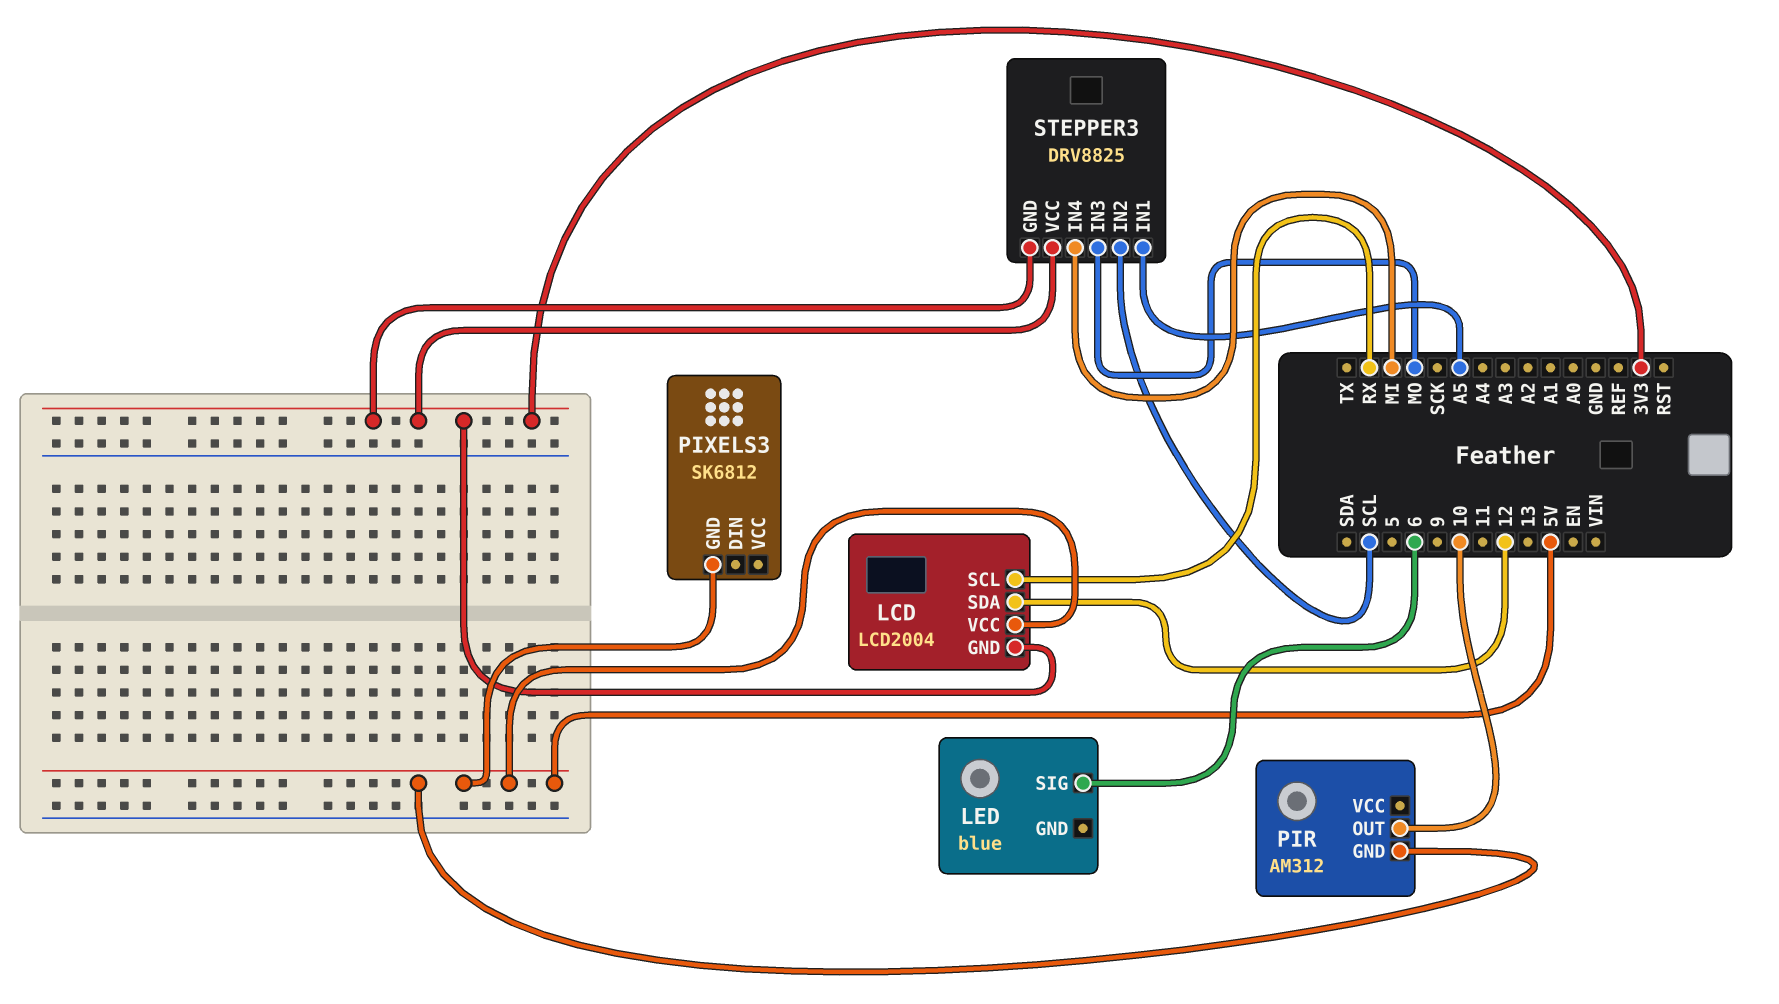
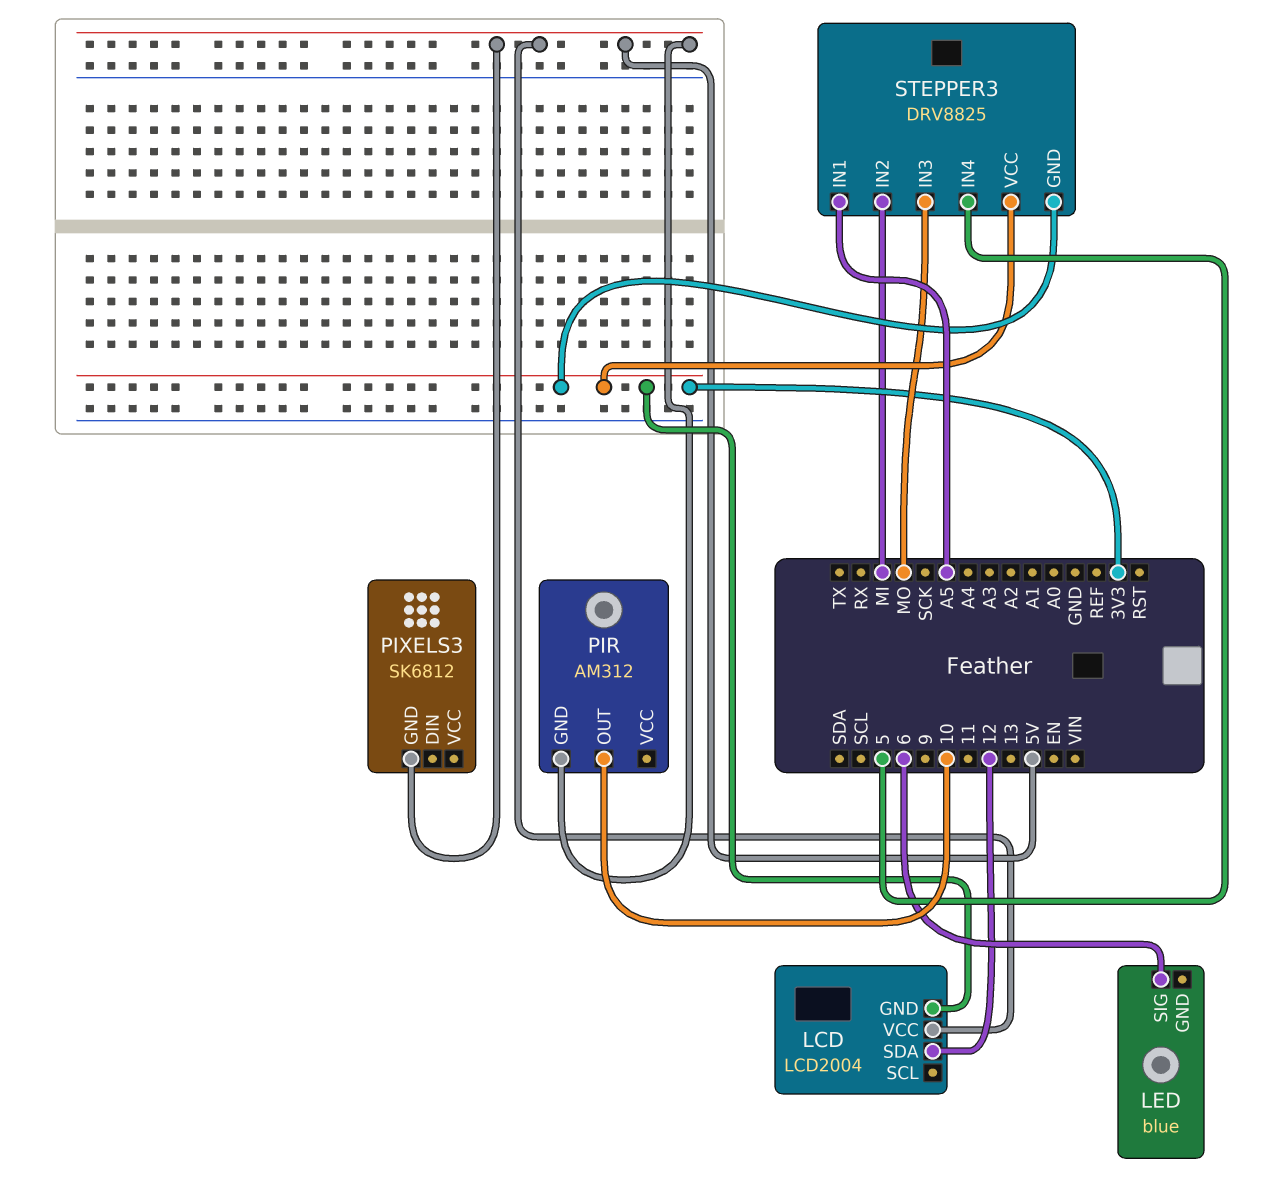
LCD pin SCL: RX -> none
STEPPER3 pin IN2: SCL -> MI
STEPPER3 pin IN4: MI -> 5

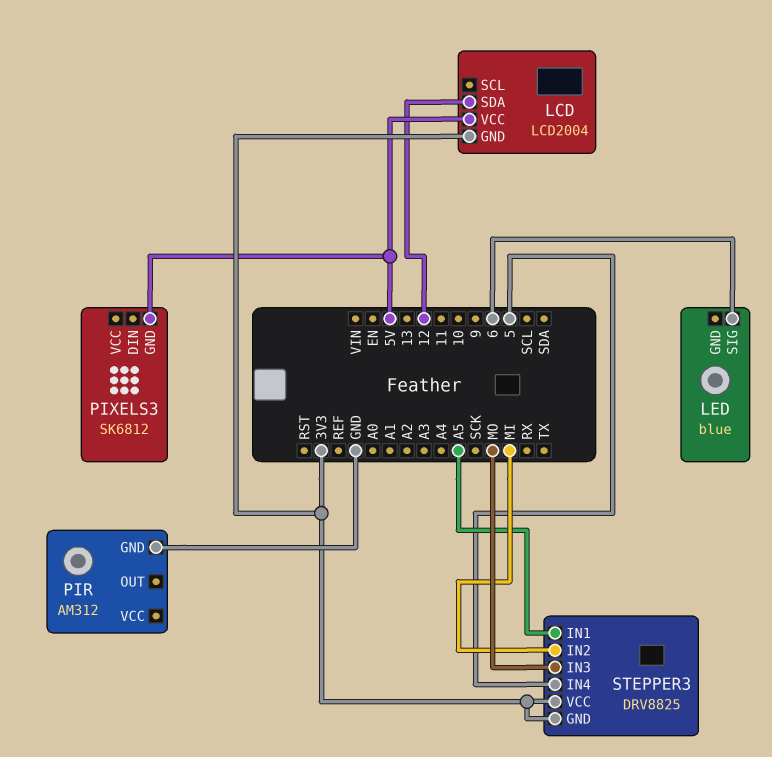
PIR pin GND: 5V -> GND
PIR pin OUT: 10 -> none

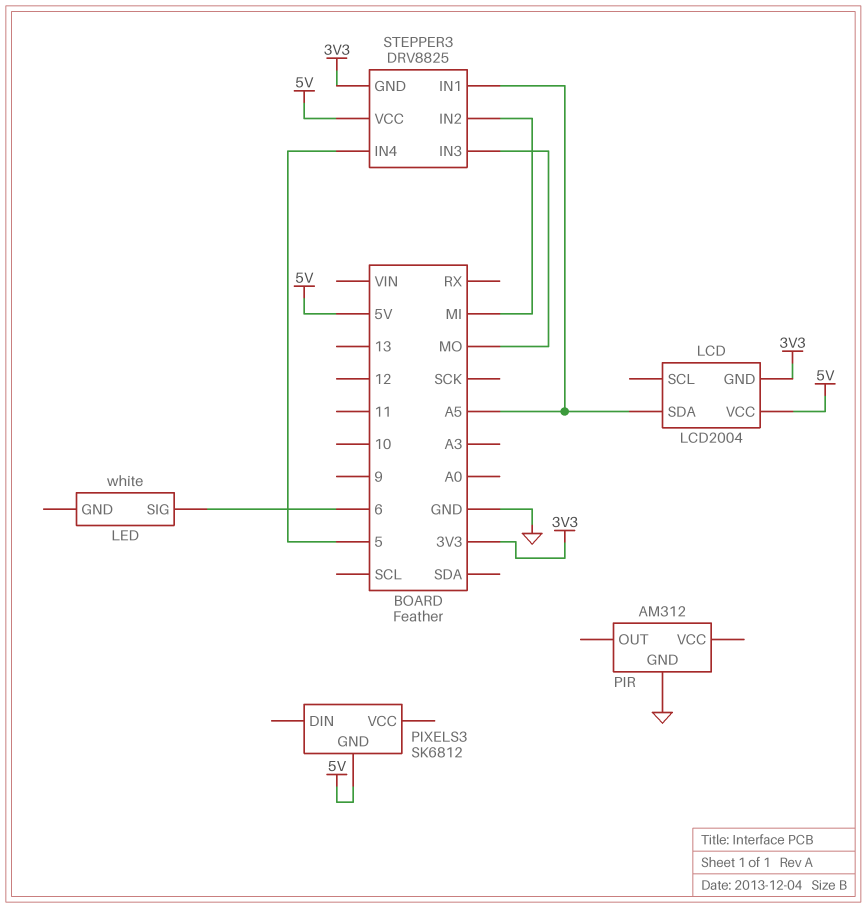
LCD pin SDA: 12 -> A5
LED: blue -> white
STEPPER3 pin VCC: 3V3 -> 5V

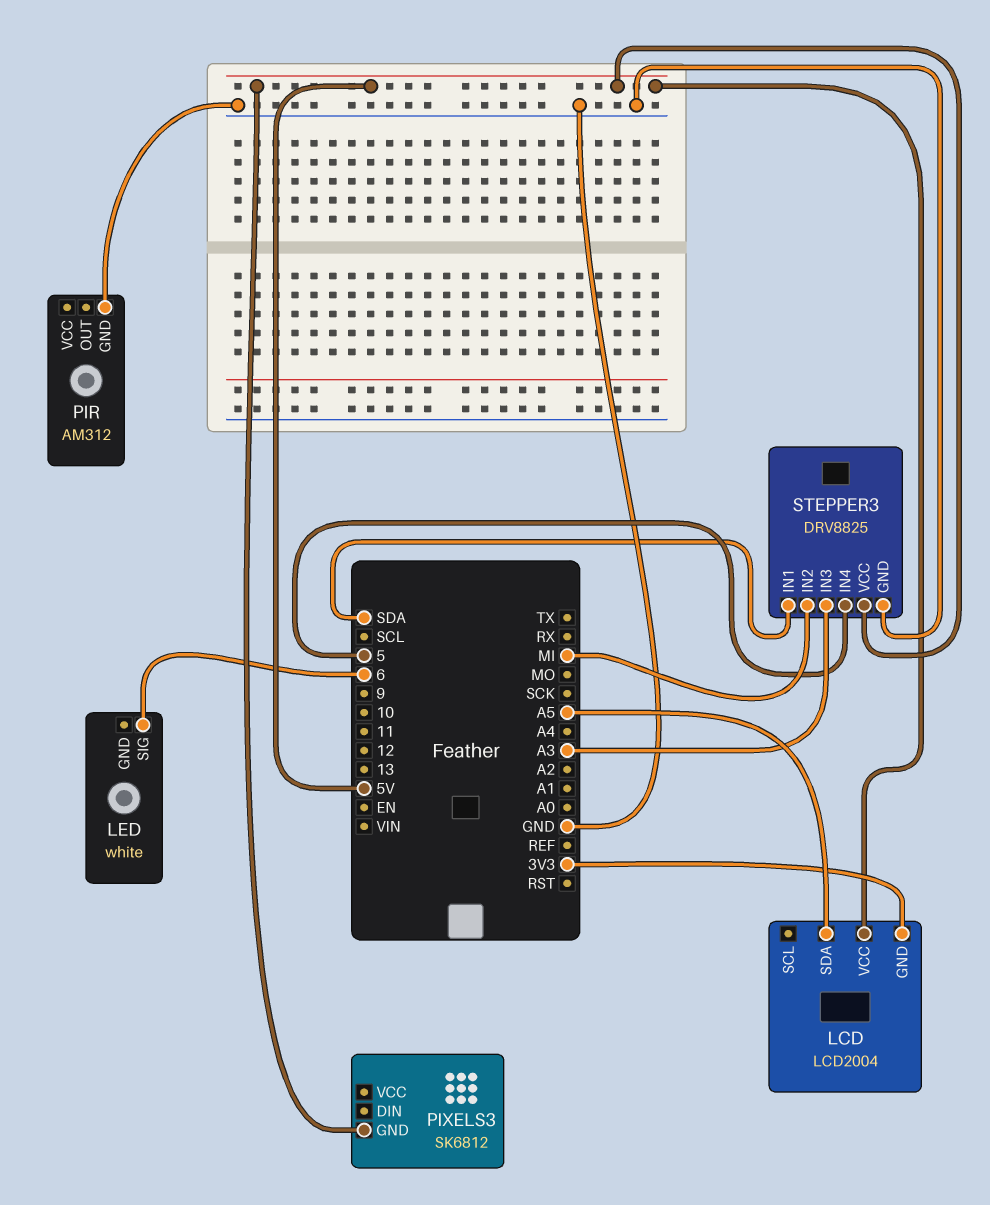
STEPPER3 pin GND: 3V3 -> GND
STEPPER3 pin IN1: A5 -> SDA
STEPPER3 pin IN3: MO -> A3

